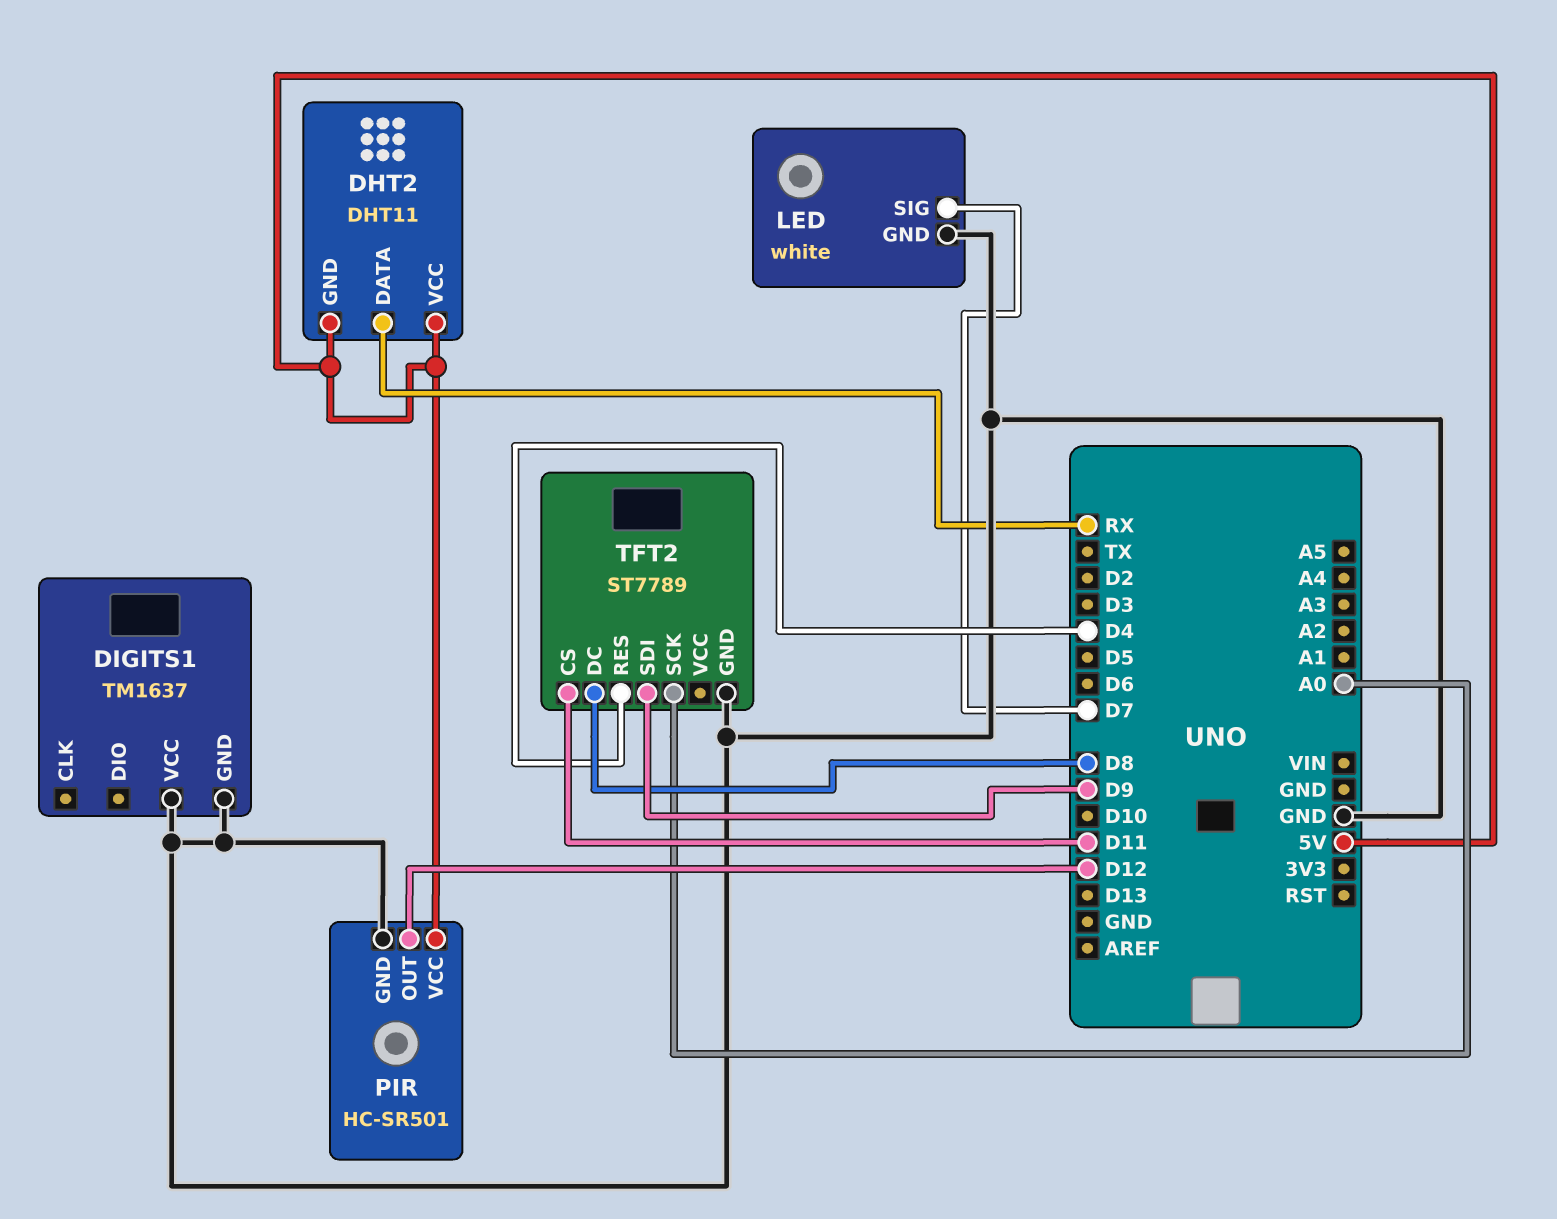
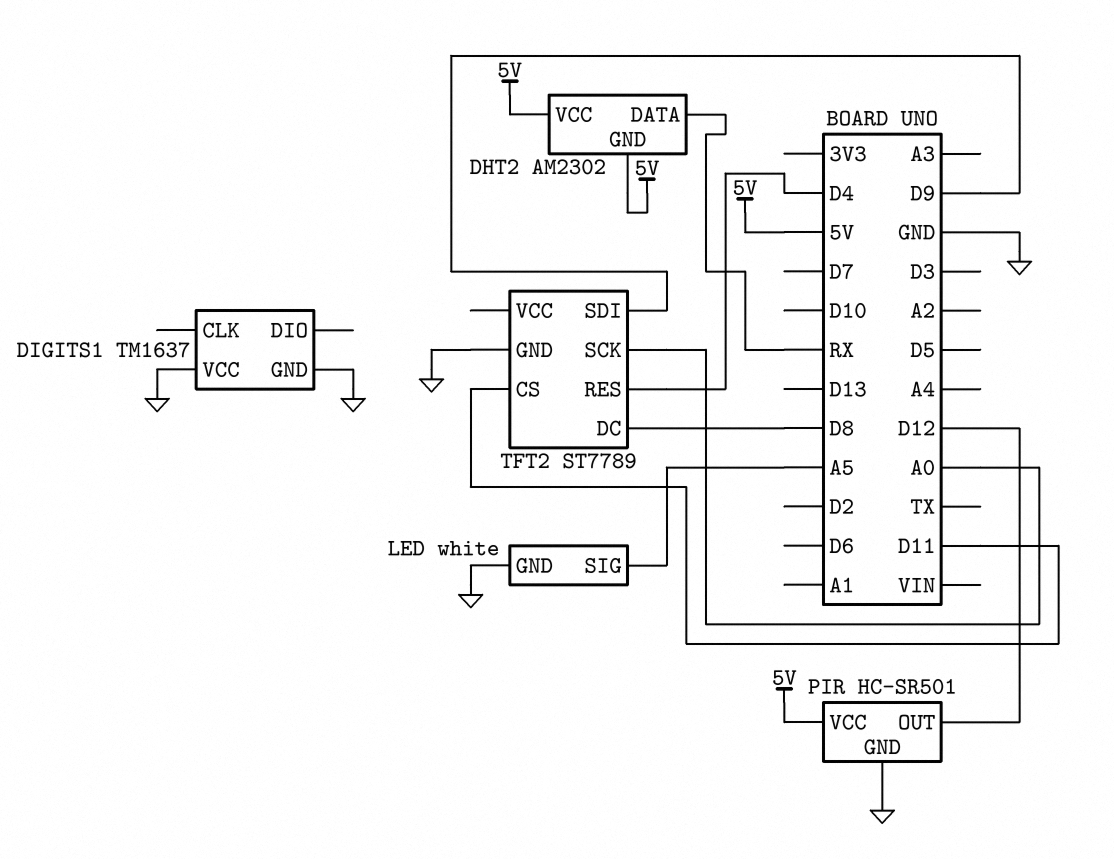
DHT2: DHT11 -> AM2302
LED pin SIG: D7 -> A5

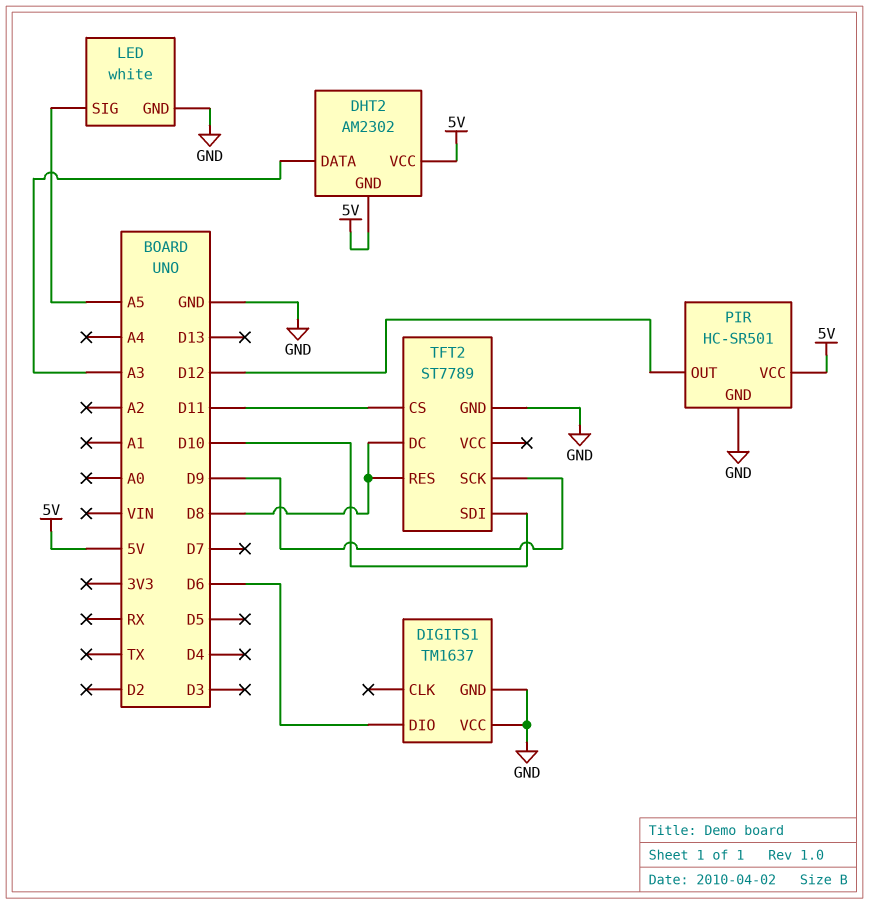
DHT2 pin DATA: RX -> A3
DIGITS1 pin DIO: none -> D6
TFT2 pin RES: D4 -> D8
TFT2 pin SCK: A0 -> D9
TFT2 pin SDI: D9 -> D10

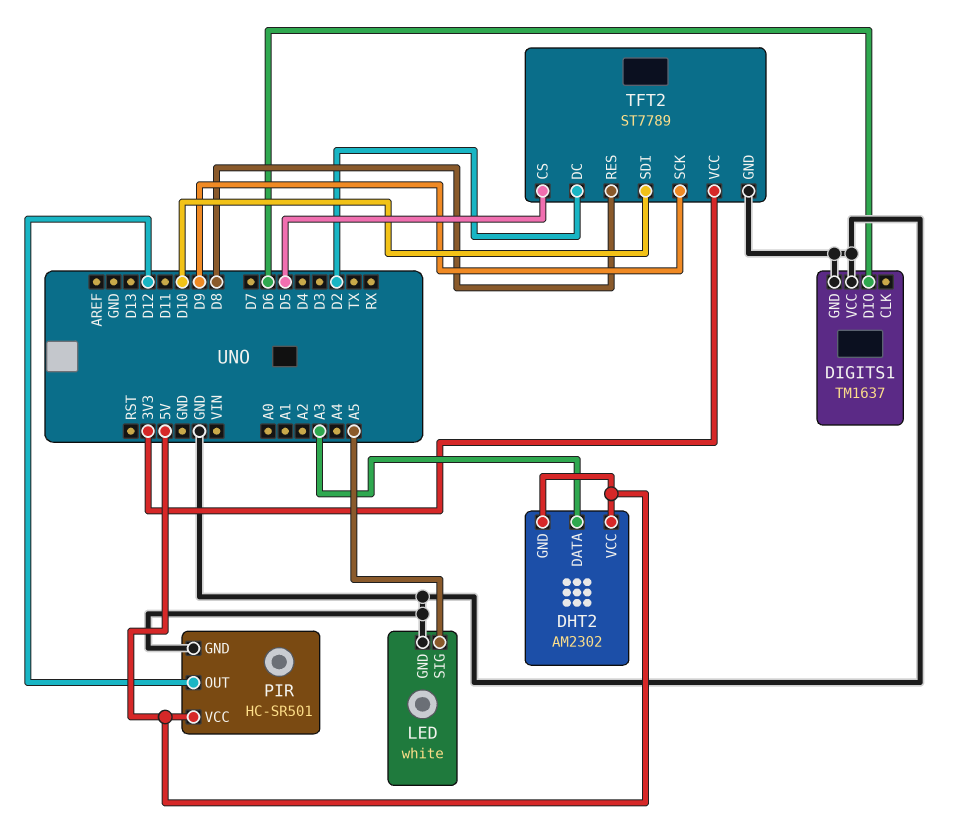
TFT2 pin CS: D11 -> D5
TFT2 pin DC: D8 -> D2
TFT2 pin VCC: none -> 3V3

